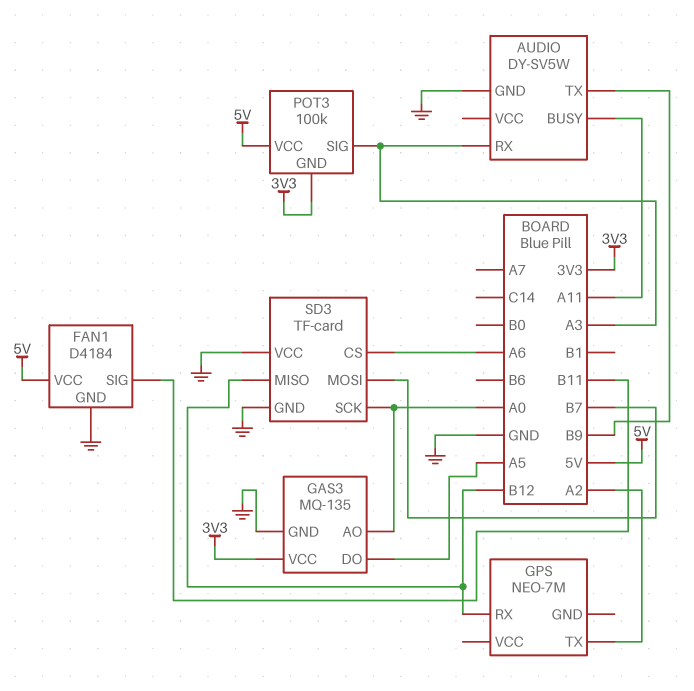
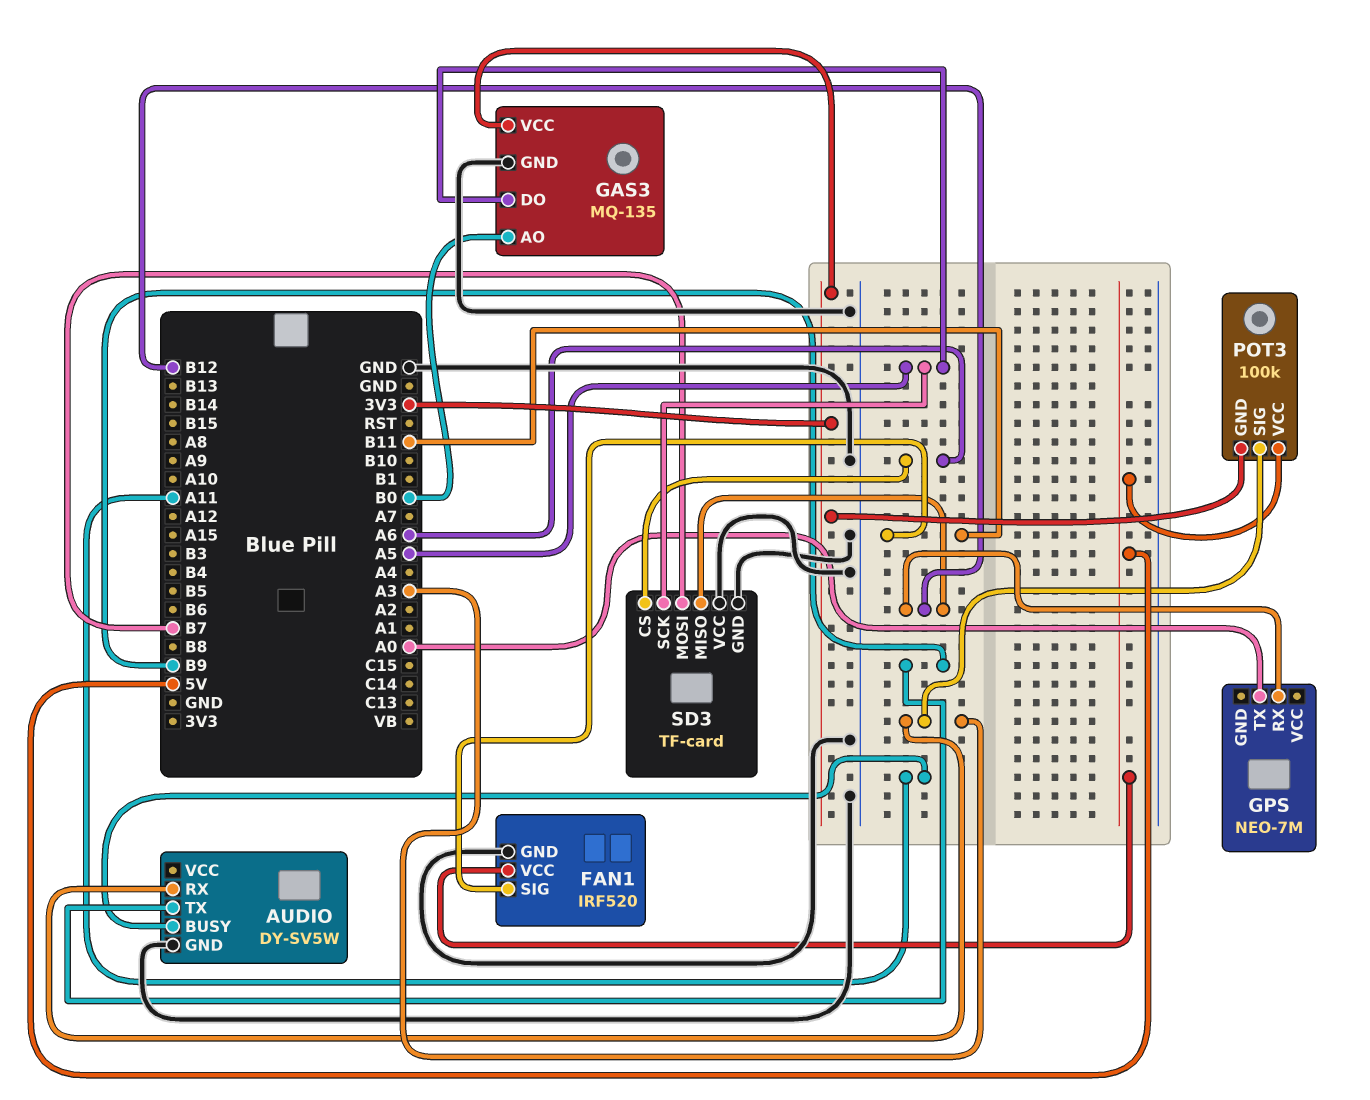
FAN1: D4184 -> IRF520
GAS3 pin AO: A0 -> B0
GPS pin TX: A2 -> A0
SD3 pin SCK: A0 -> A5

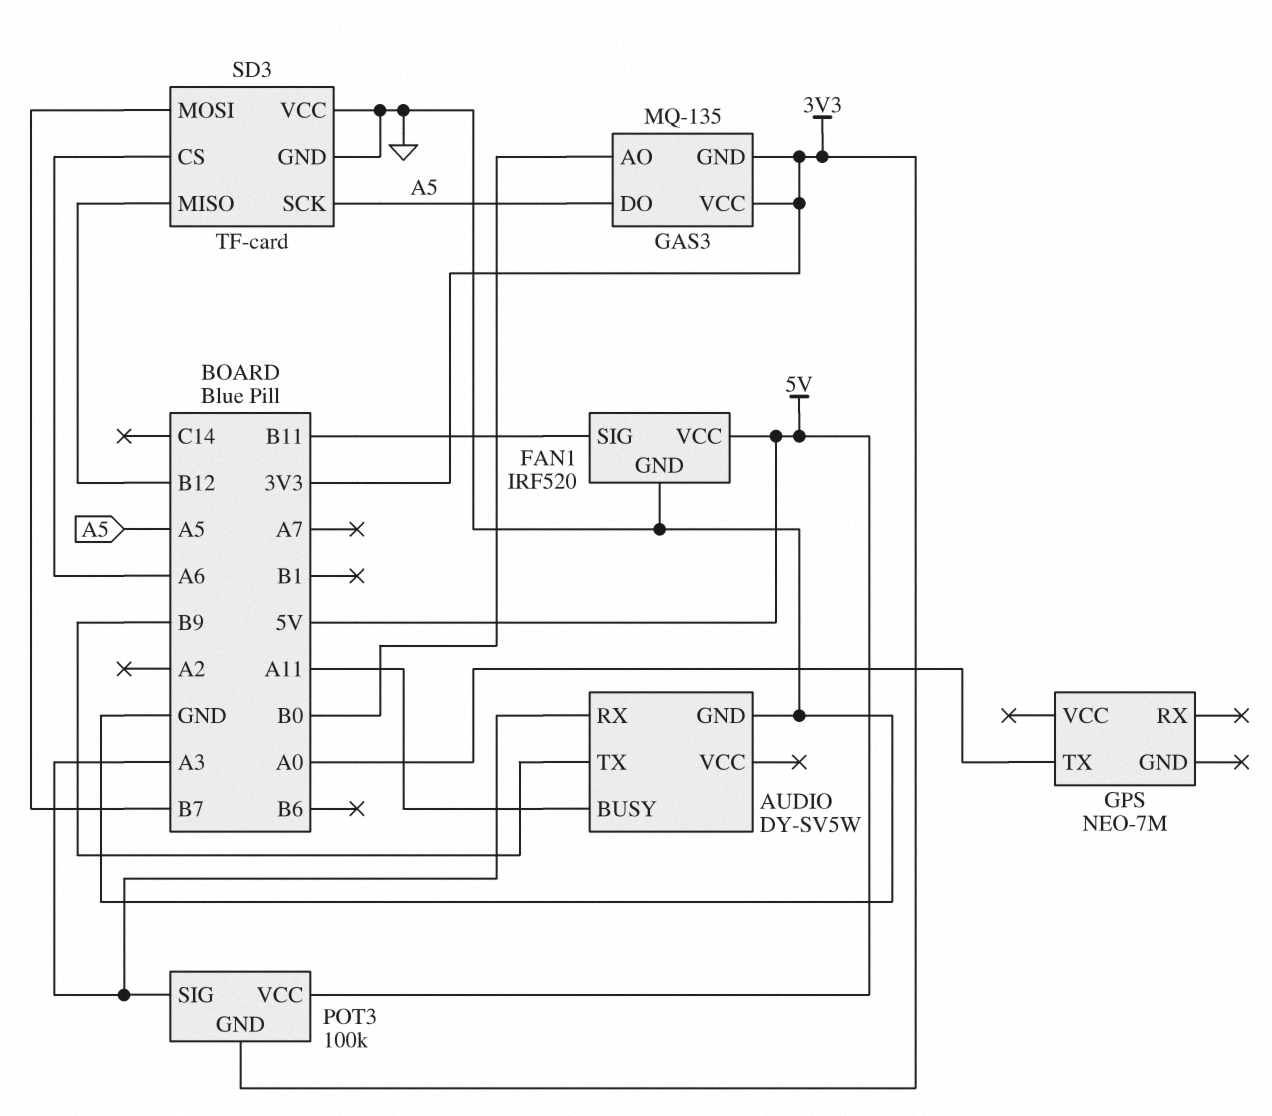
GAS3 pin GND: GND -> 3V3
GPS pin RX: B12 -> none

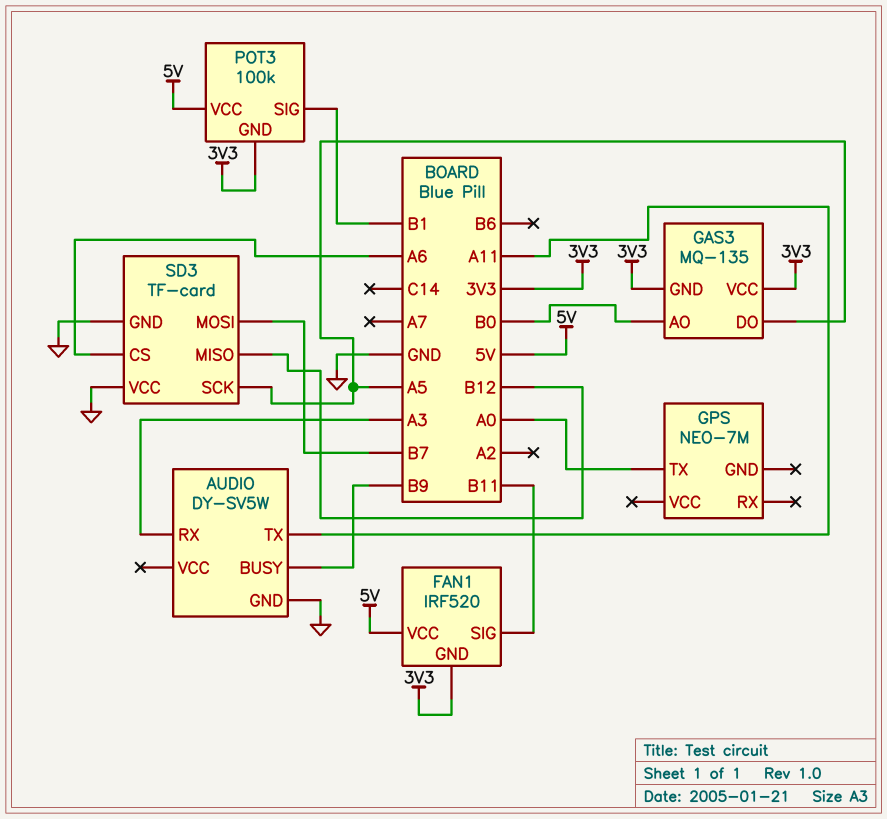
AUDIO pin BUSY: A11 -> B9
AUDIO pin TX: B9 -> A11
FAN1 pin GND: GND -> 3V3
POT3 pin SIG: A3 -> B1

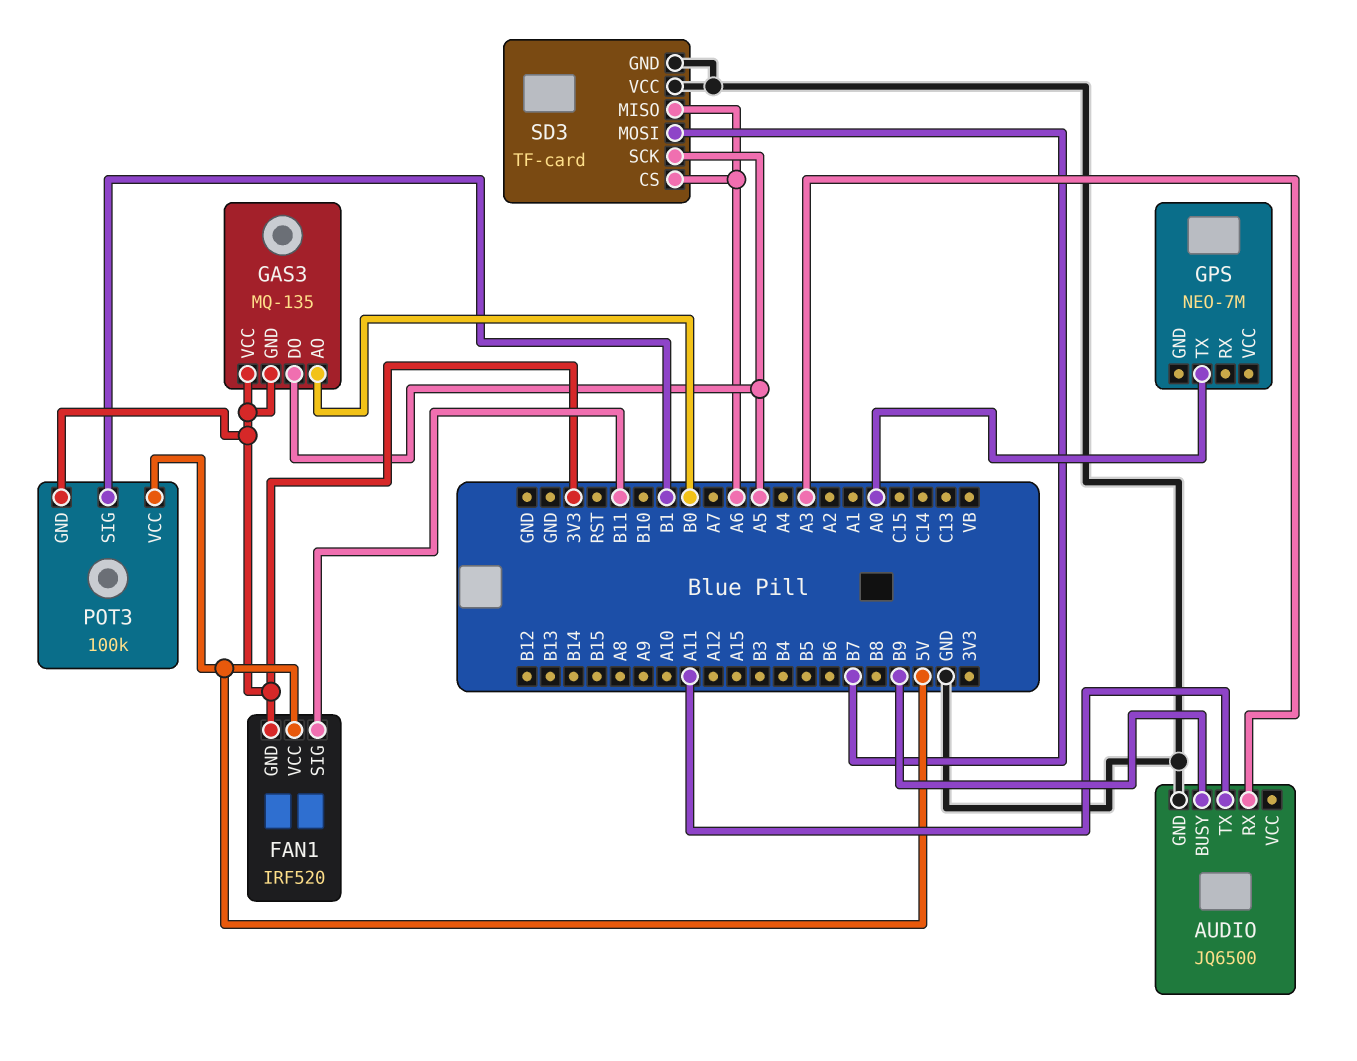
AUDIO: DY-SV5W -> JQ6500
SD3 pin MISO: B12 -> A6

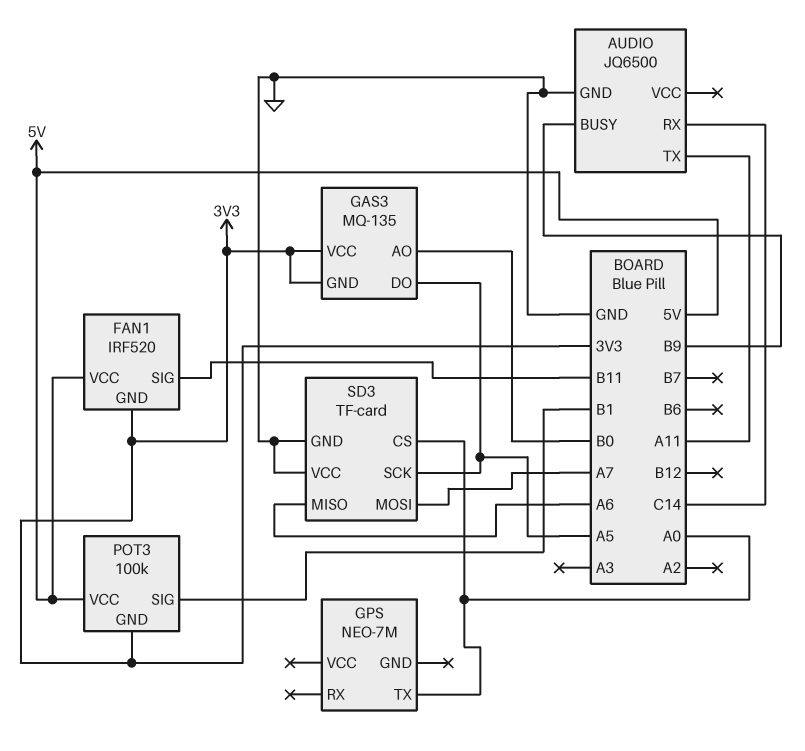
AUDIO pin RX: A3 -> C14
SD3 pin CS: A6 -> A0
SD3 pin MOSI: B7 -> A7

